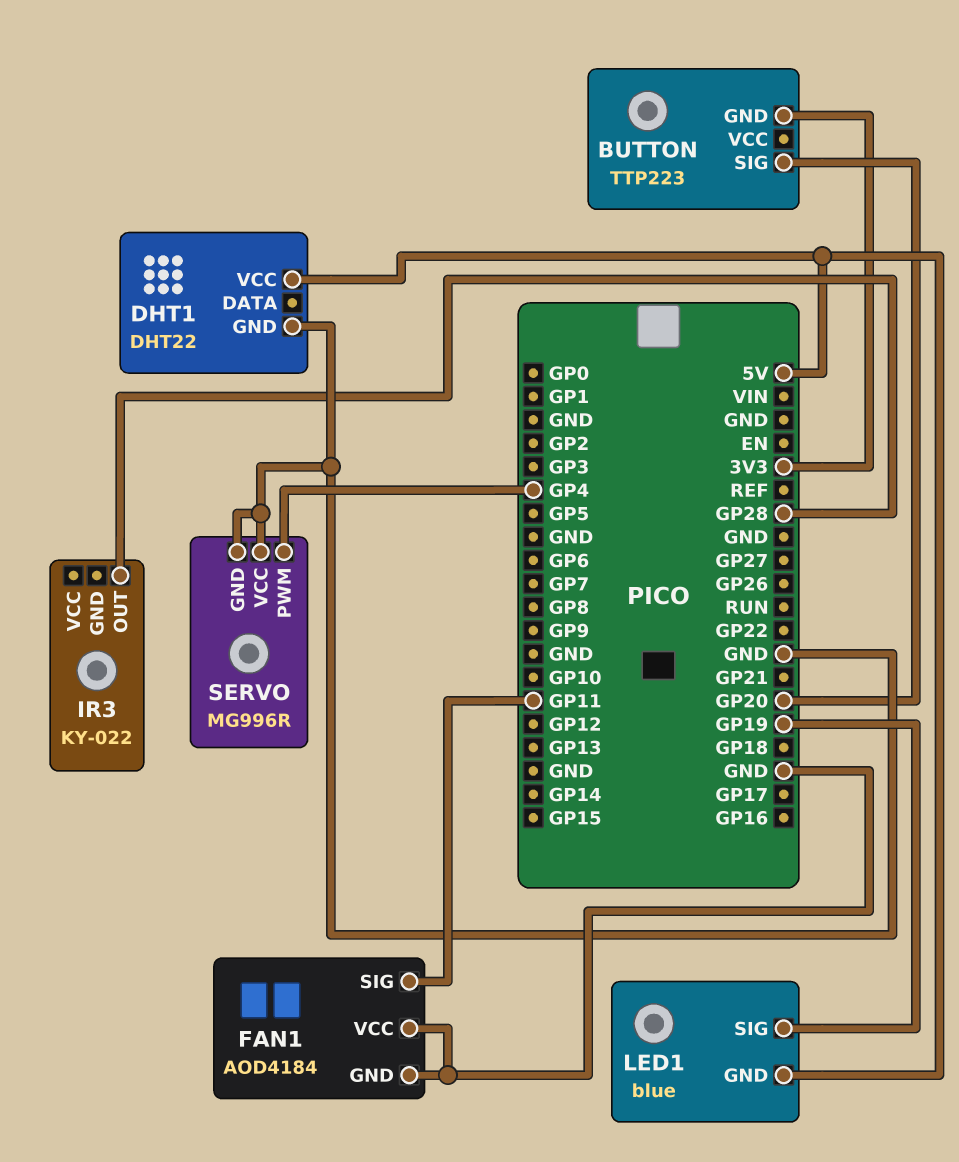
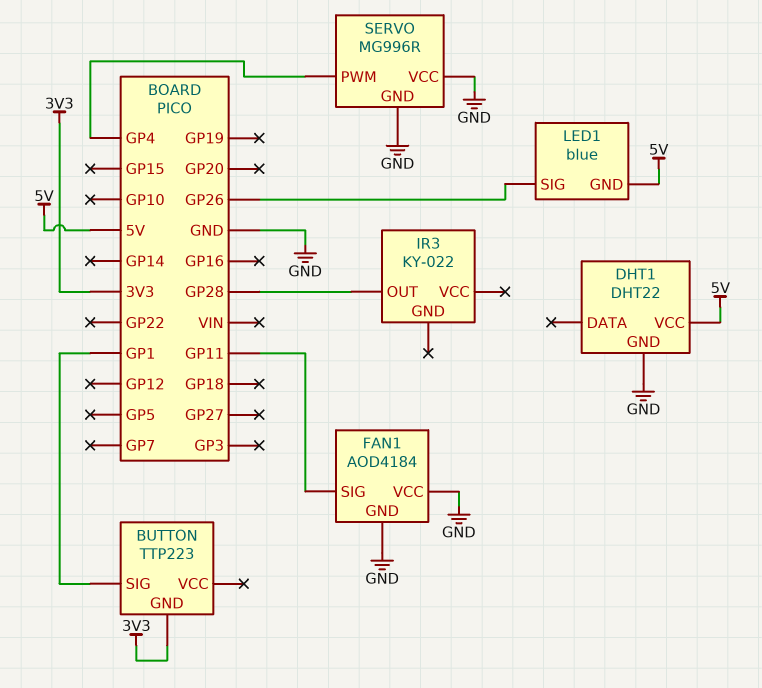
BUTTON pin SIG: GP20 -> GP1
LED1 pin SIG: GP19 -> GP26

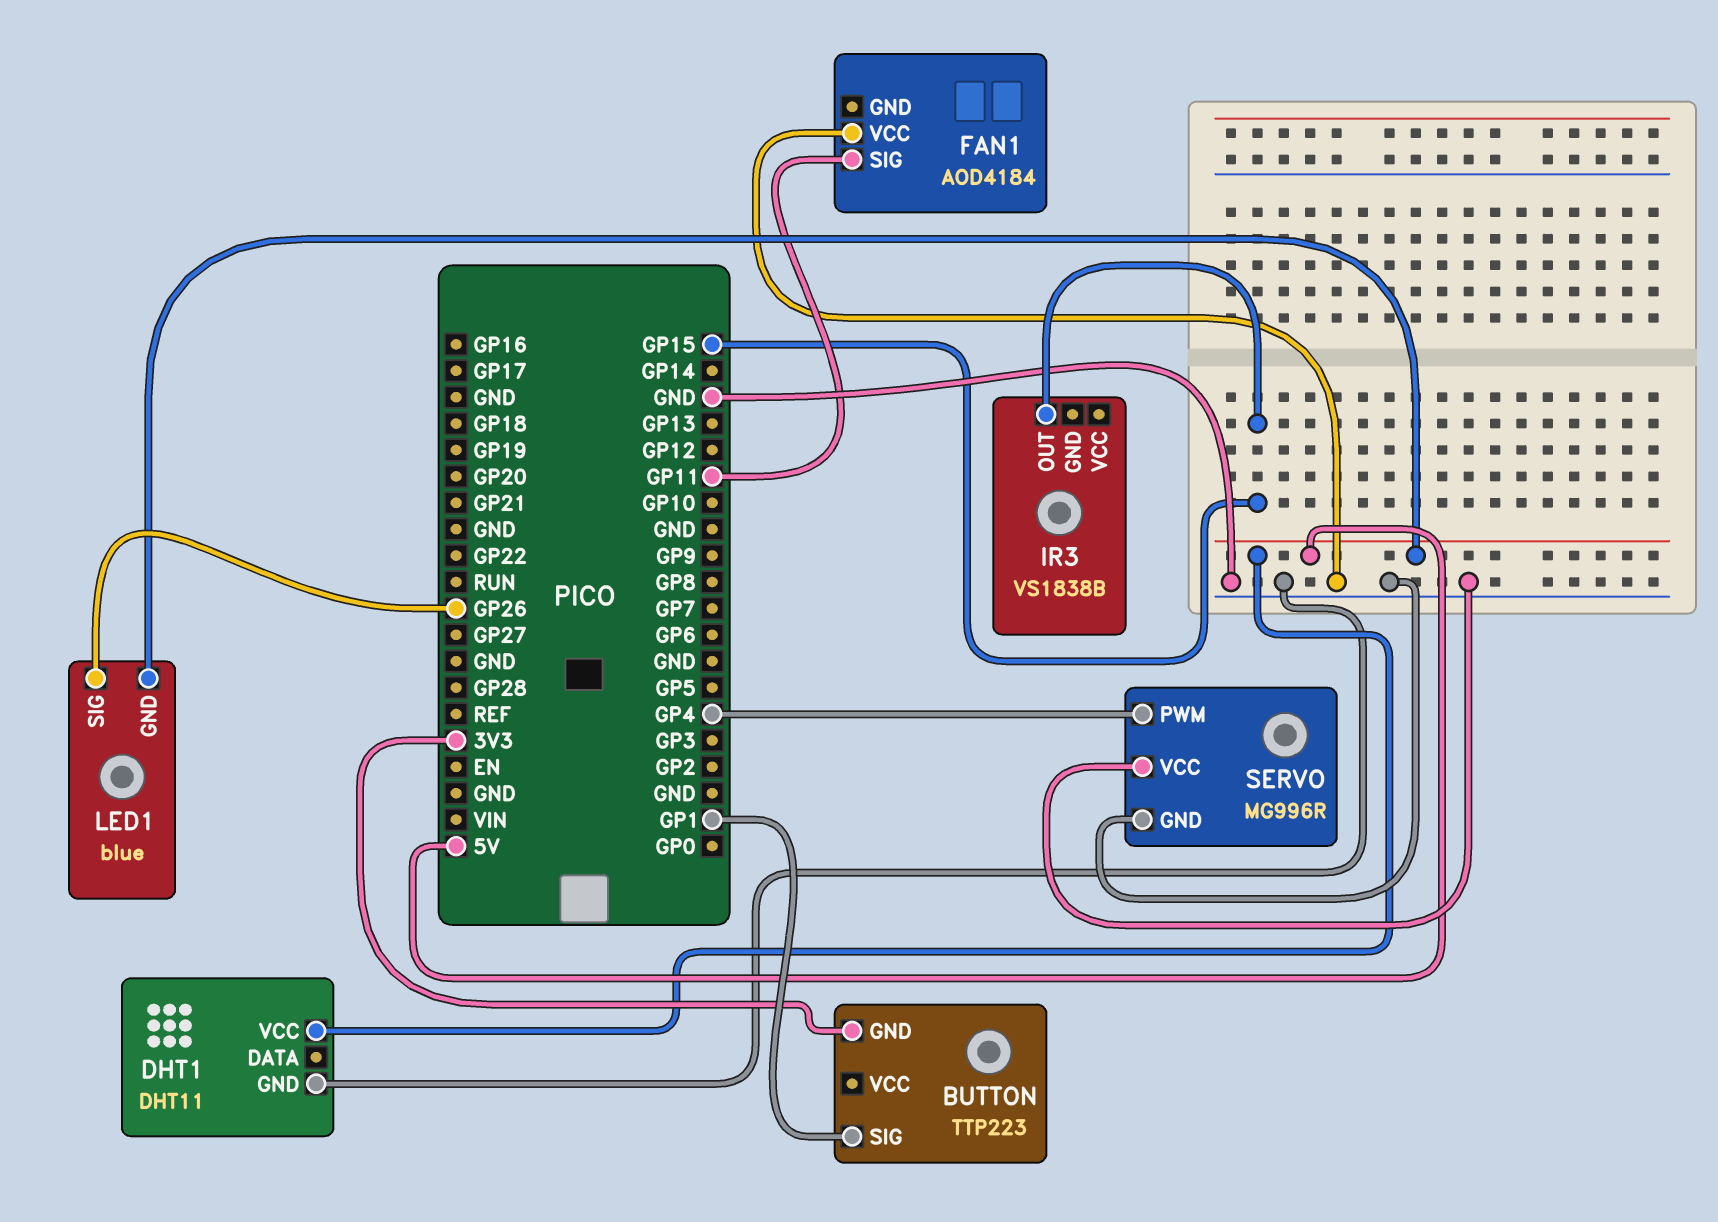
DHT1: DHT22 -> DHT11
FAN1 pin GND: GND -> none
IR3: KY-022 -> VS1838B
IR3 pin OUT: GP28 -> GP15

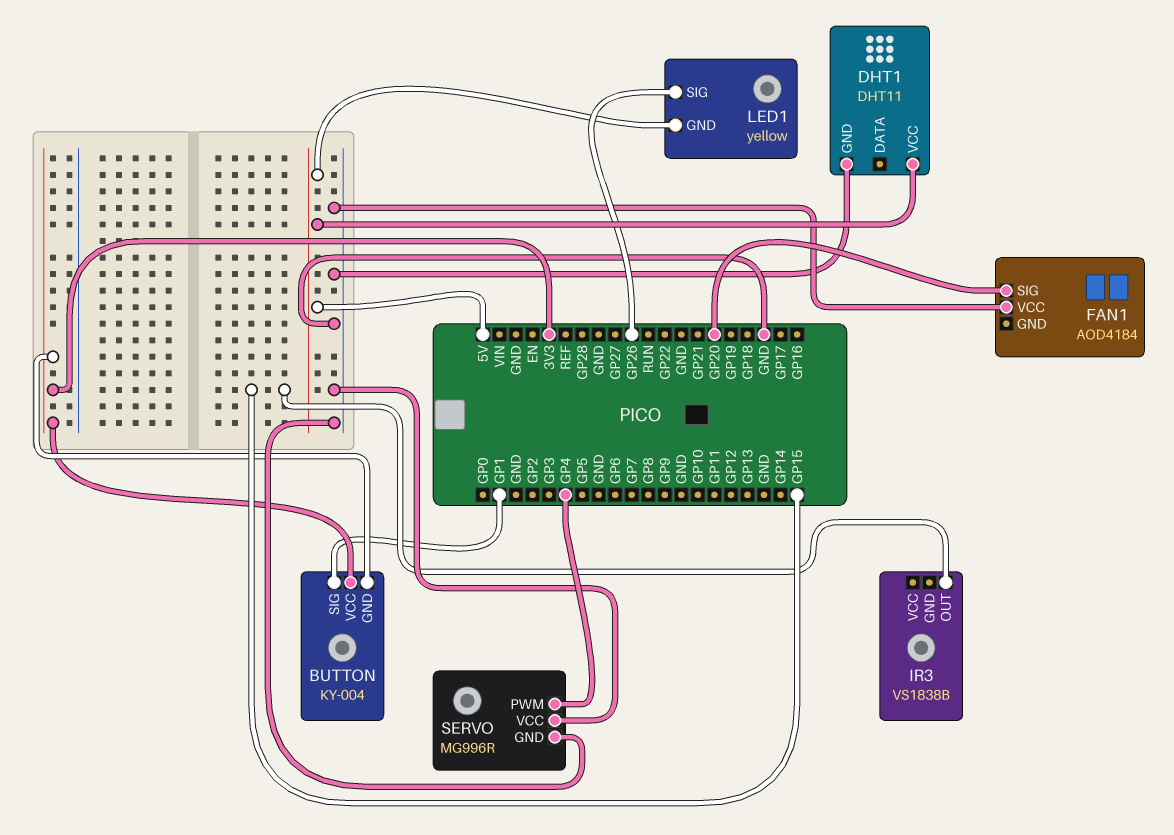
BUTTON: TTP223 -> KY-004
BUTTON pin VCC: none -> 3V3
FAN1 pin SIG: GP11 -> GP20
LED1: blue -> yellow

